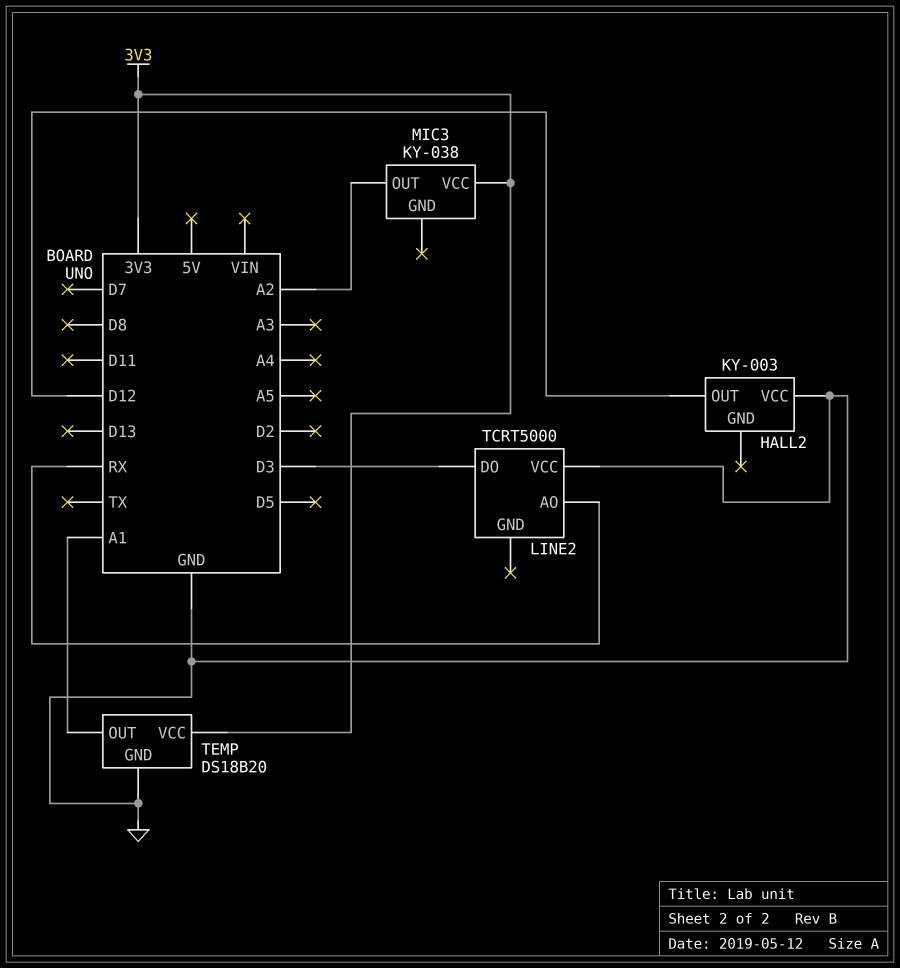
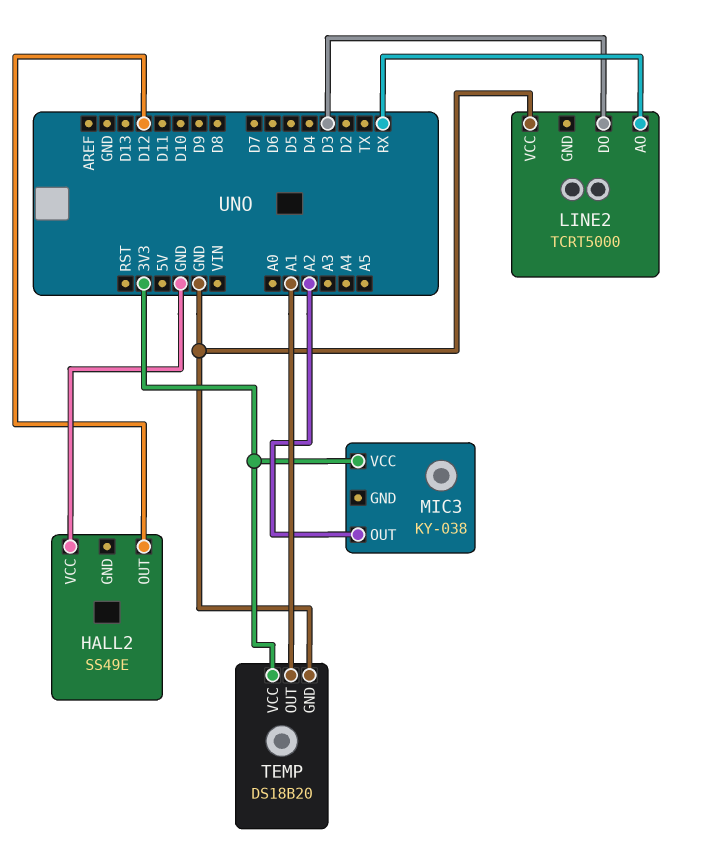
HALL2: KY-003 -> SS49E

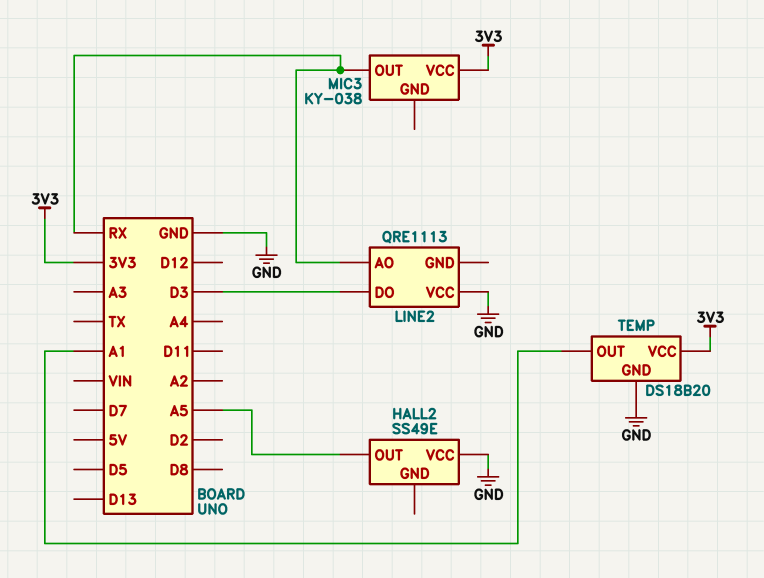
HALL2 pin OUT: D12 -> A5
LINE2: TCRT5000 -> QRE1113
MIC3 pin OUT: A2 -> RX

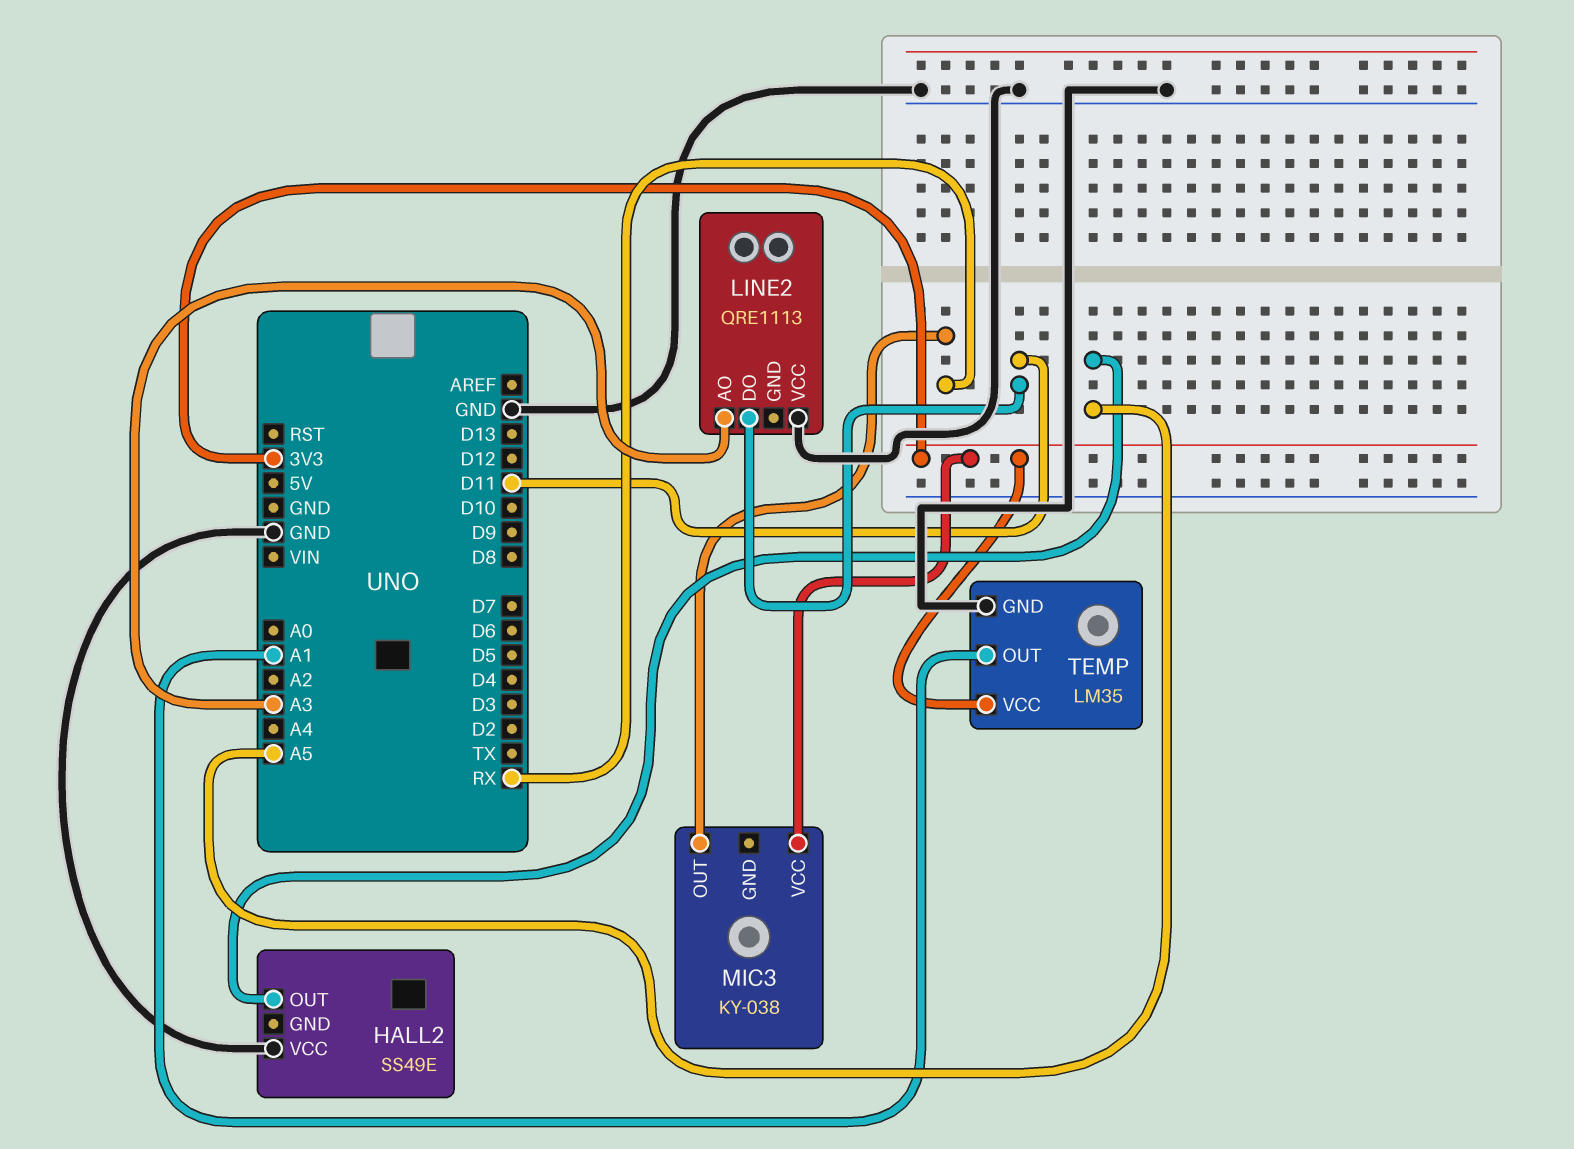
LINE2 pin AO: RX -> A3
LINE2 pin DO: D3 -> D11
TEMP: DS18B20 -> LM35

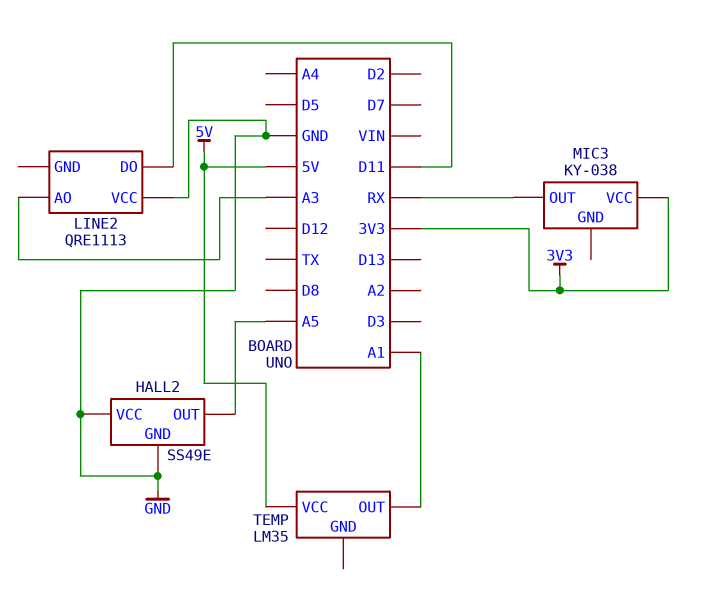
HALL2 pin GND: none -> GND
TEMP pin GND: GND -> none
TEMP pin VCC: 3V3 -> 5V

